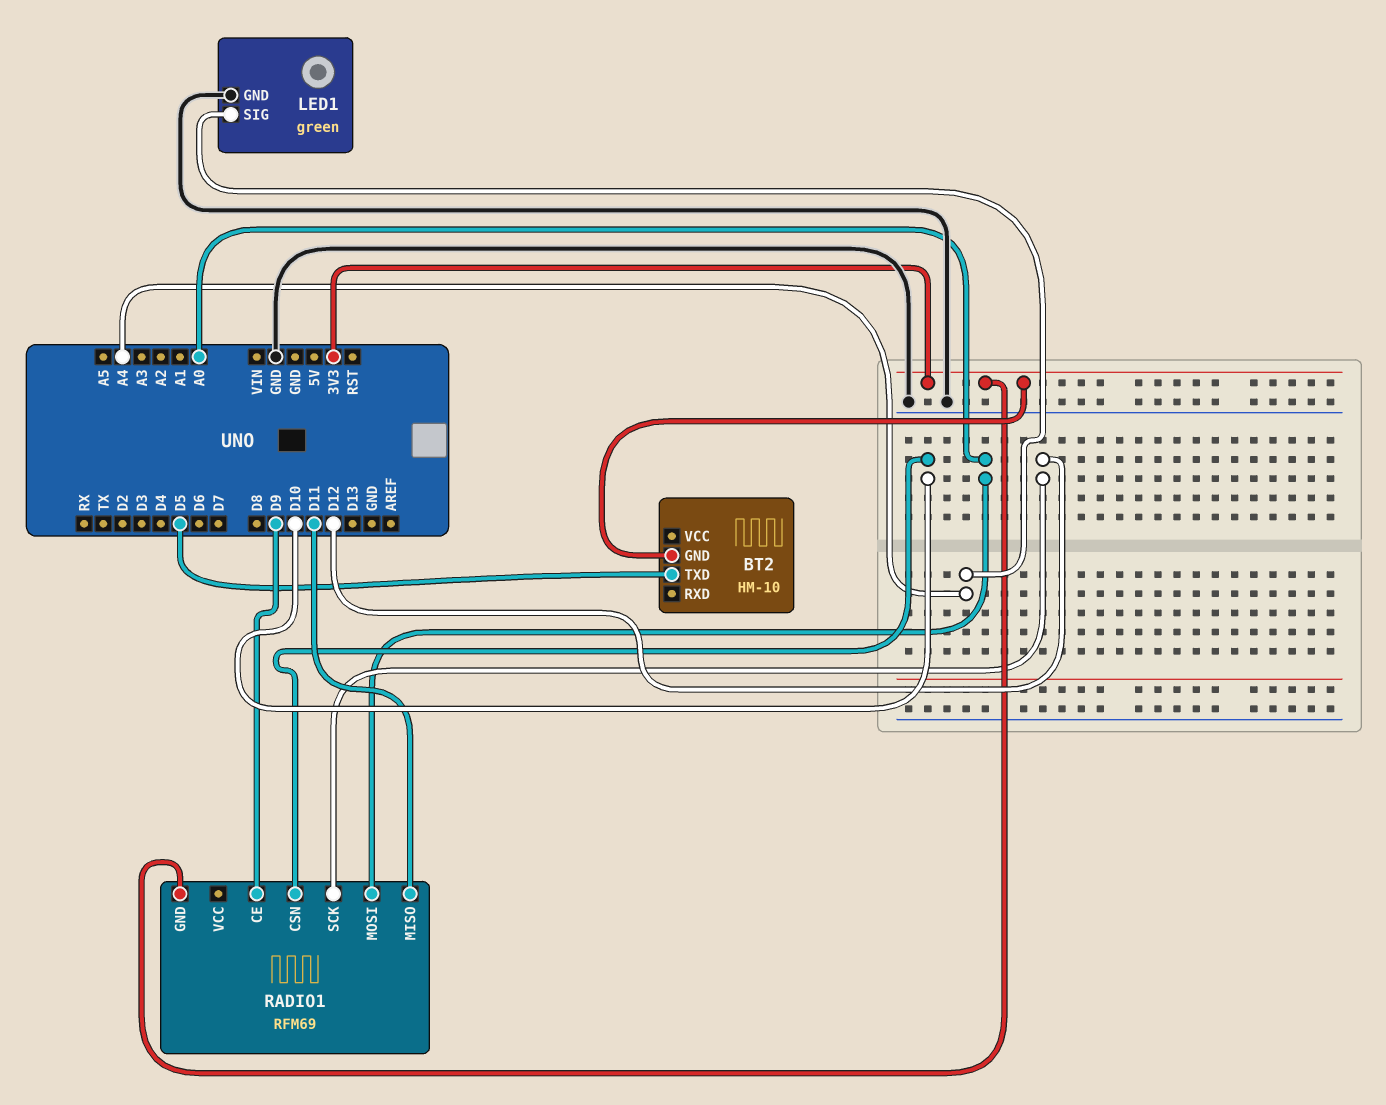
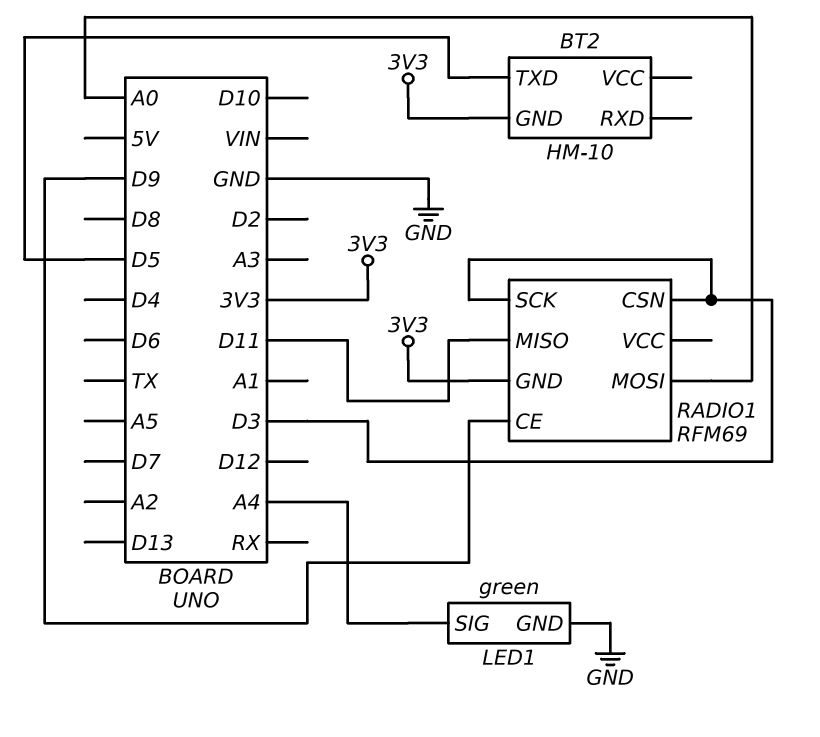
RADIO1 pin CSN: D10 -> D3
RADIO1 pin SCK: D12 -> D3

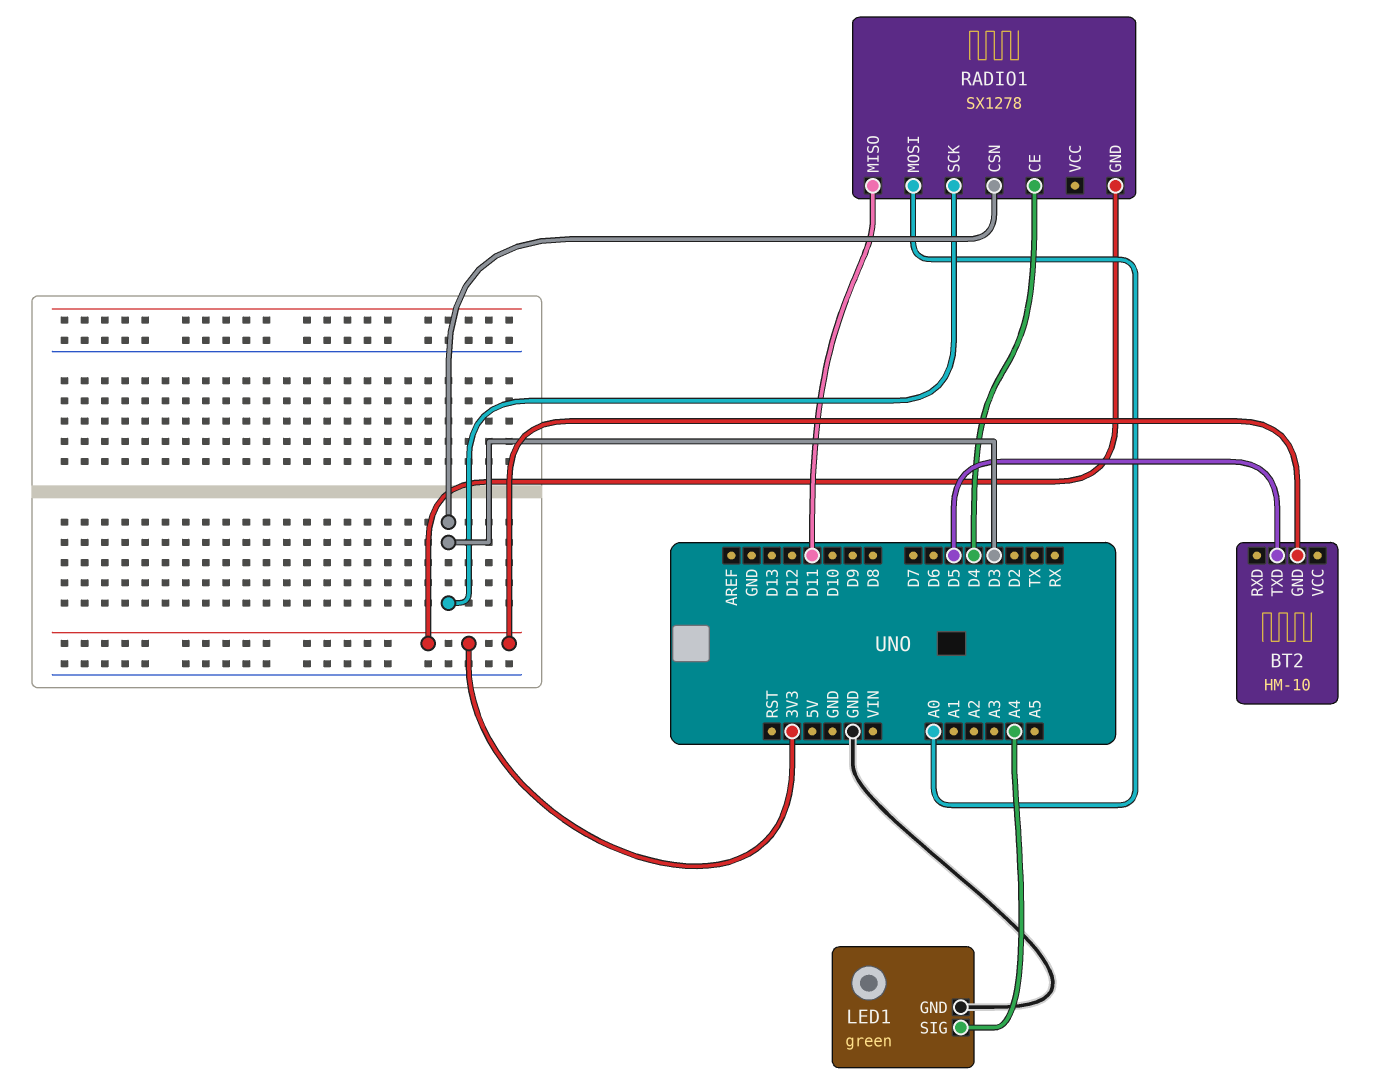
RADIO1: RFM69 -> SX1278
RADIO1 pin CE: D9 -> D4

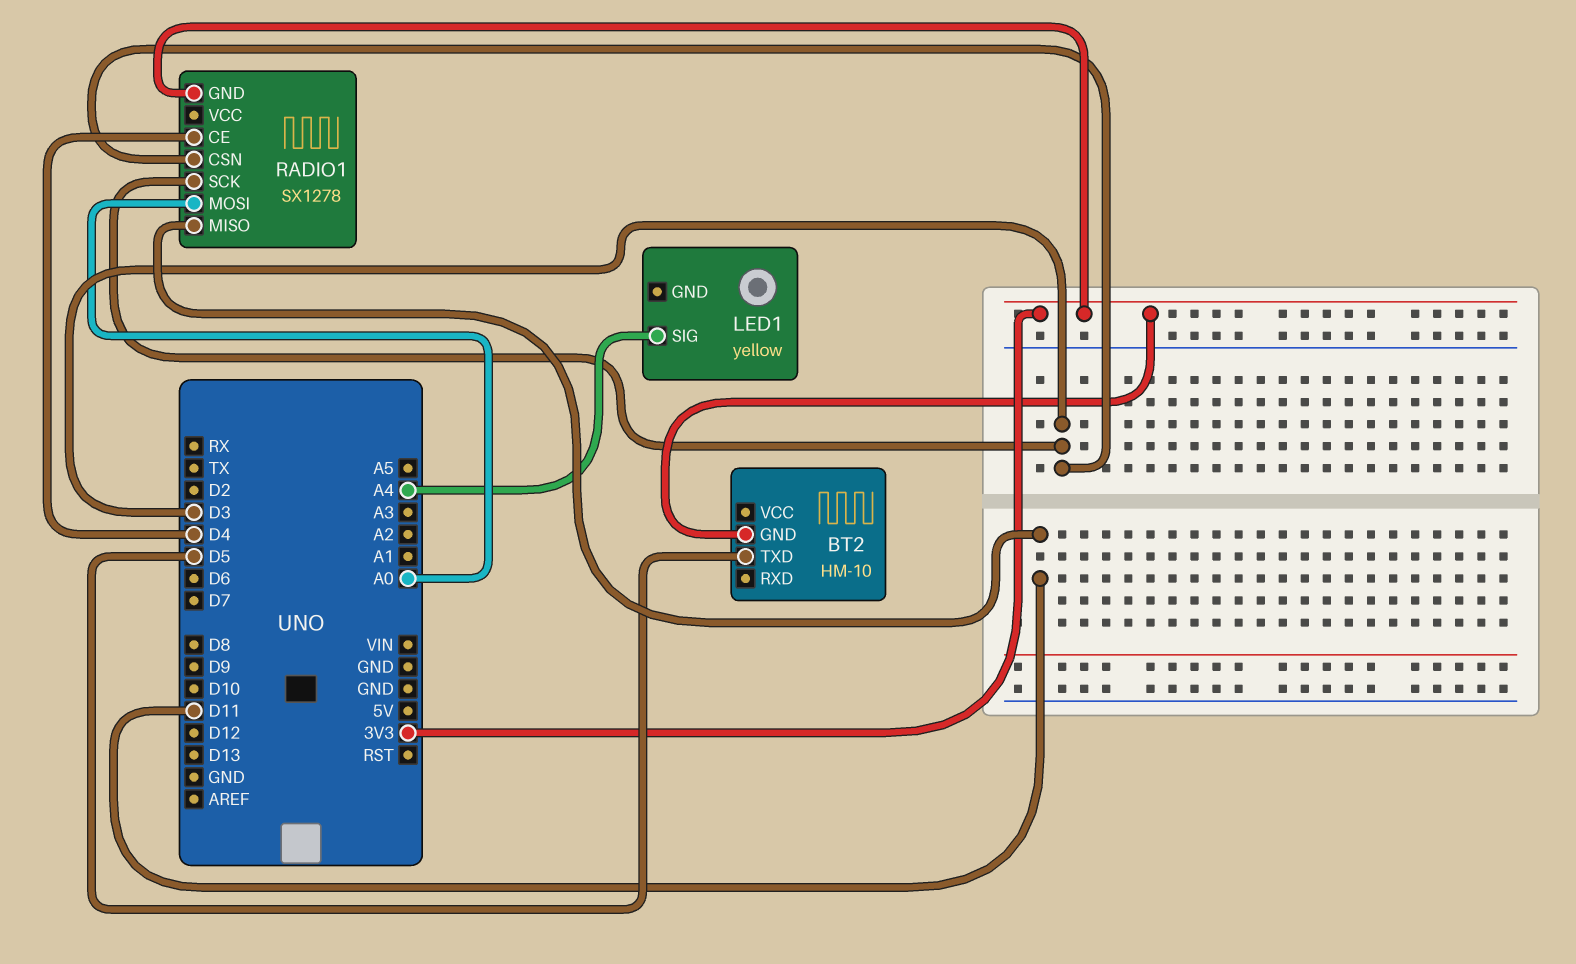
LED1: green -> yellow
LED1 pin GND: GND -> none

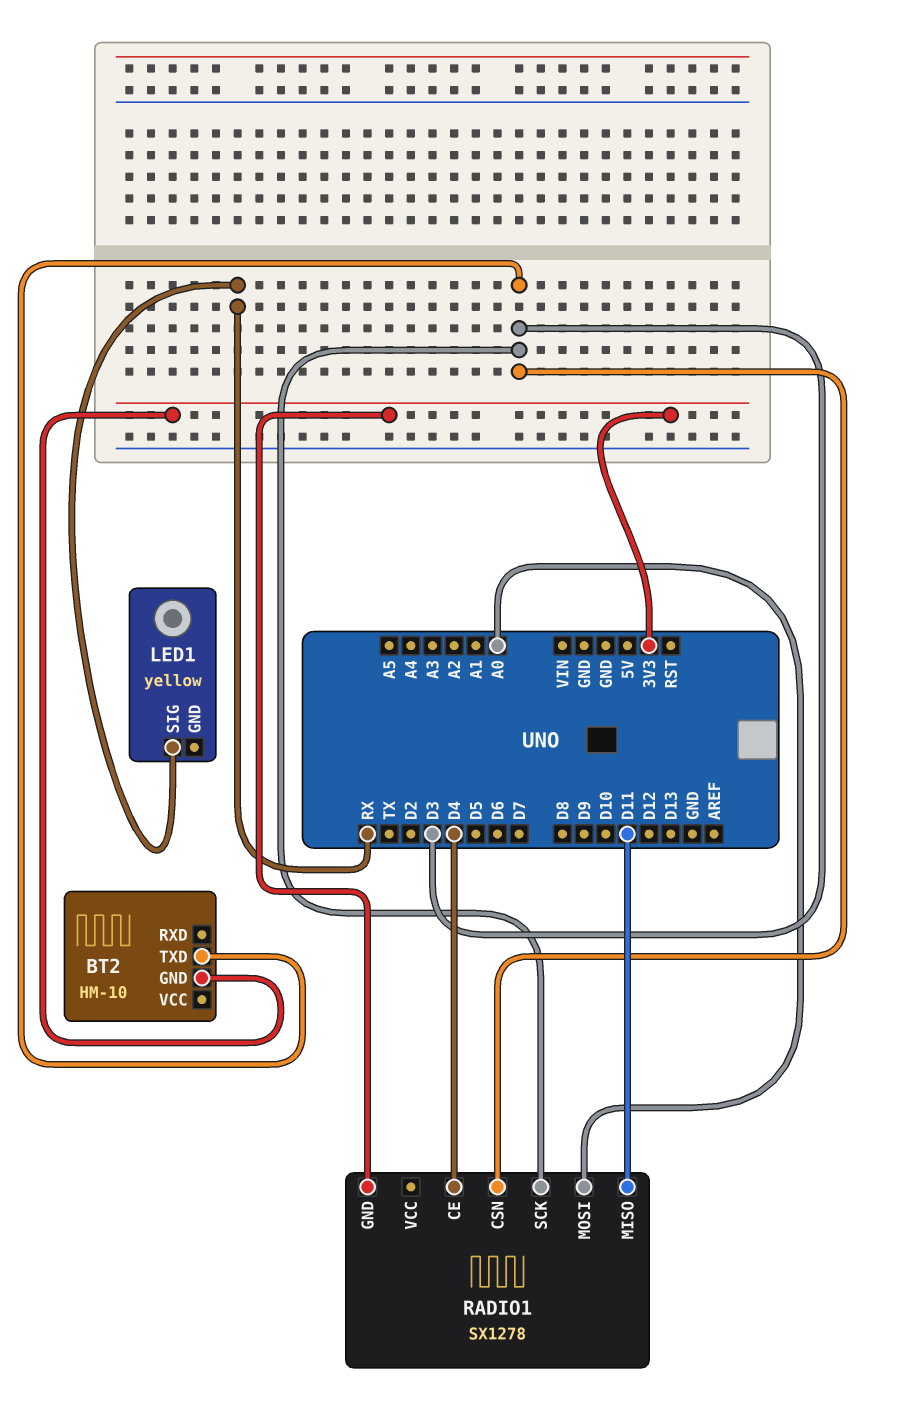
BT2 pin TXD: D5 -> D3
LED1 pin SIG: A4 -> RX

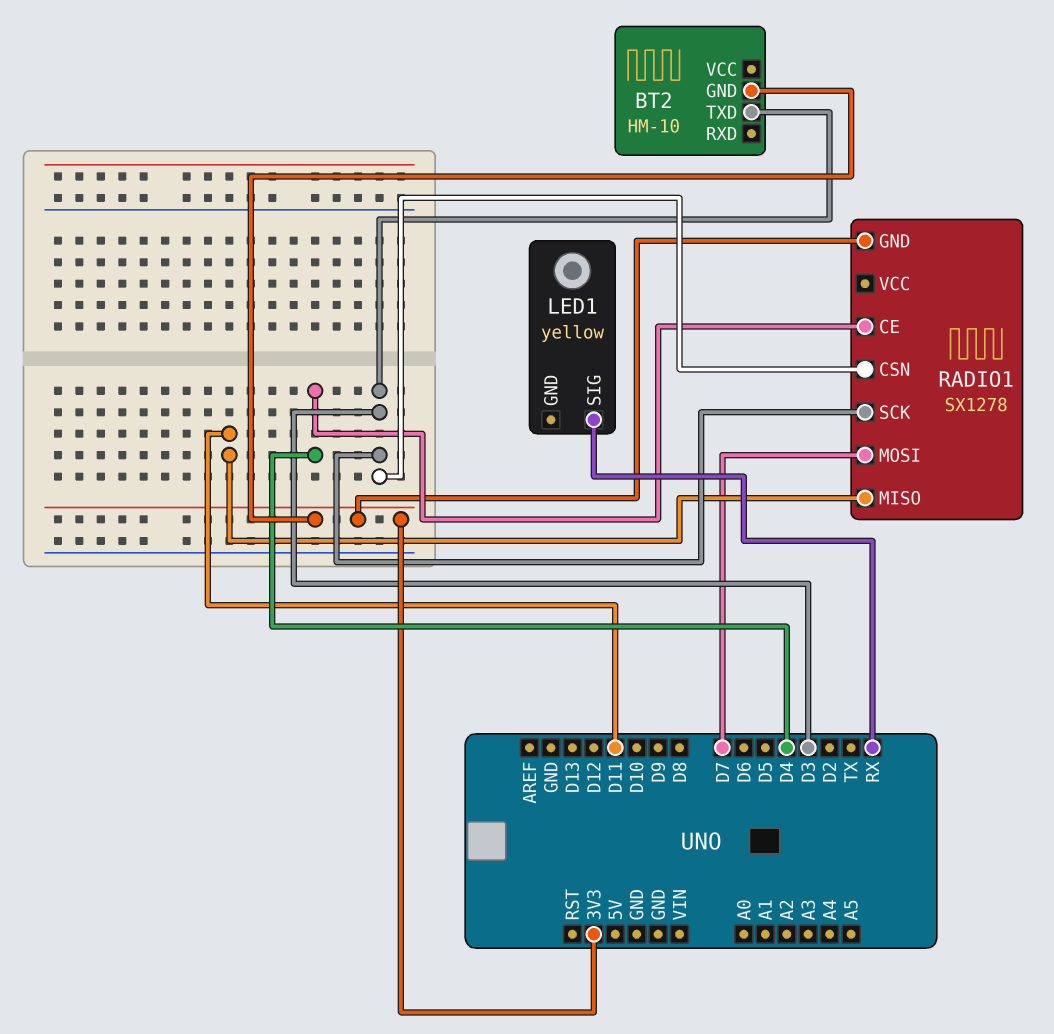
RADIO1 pin MOSI: A0 -> D7

